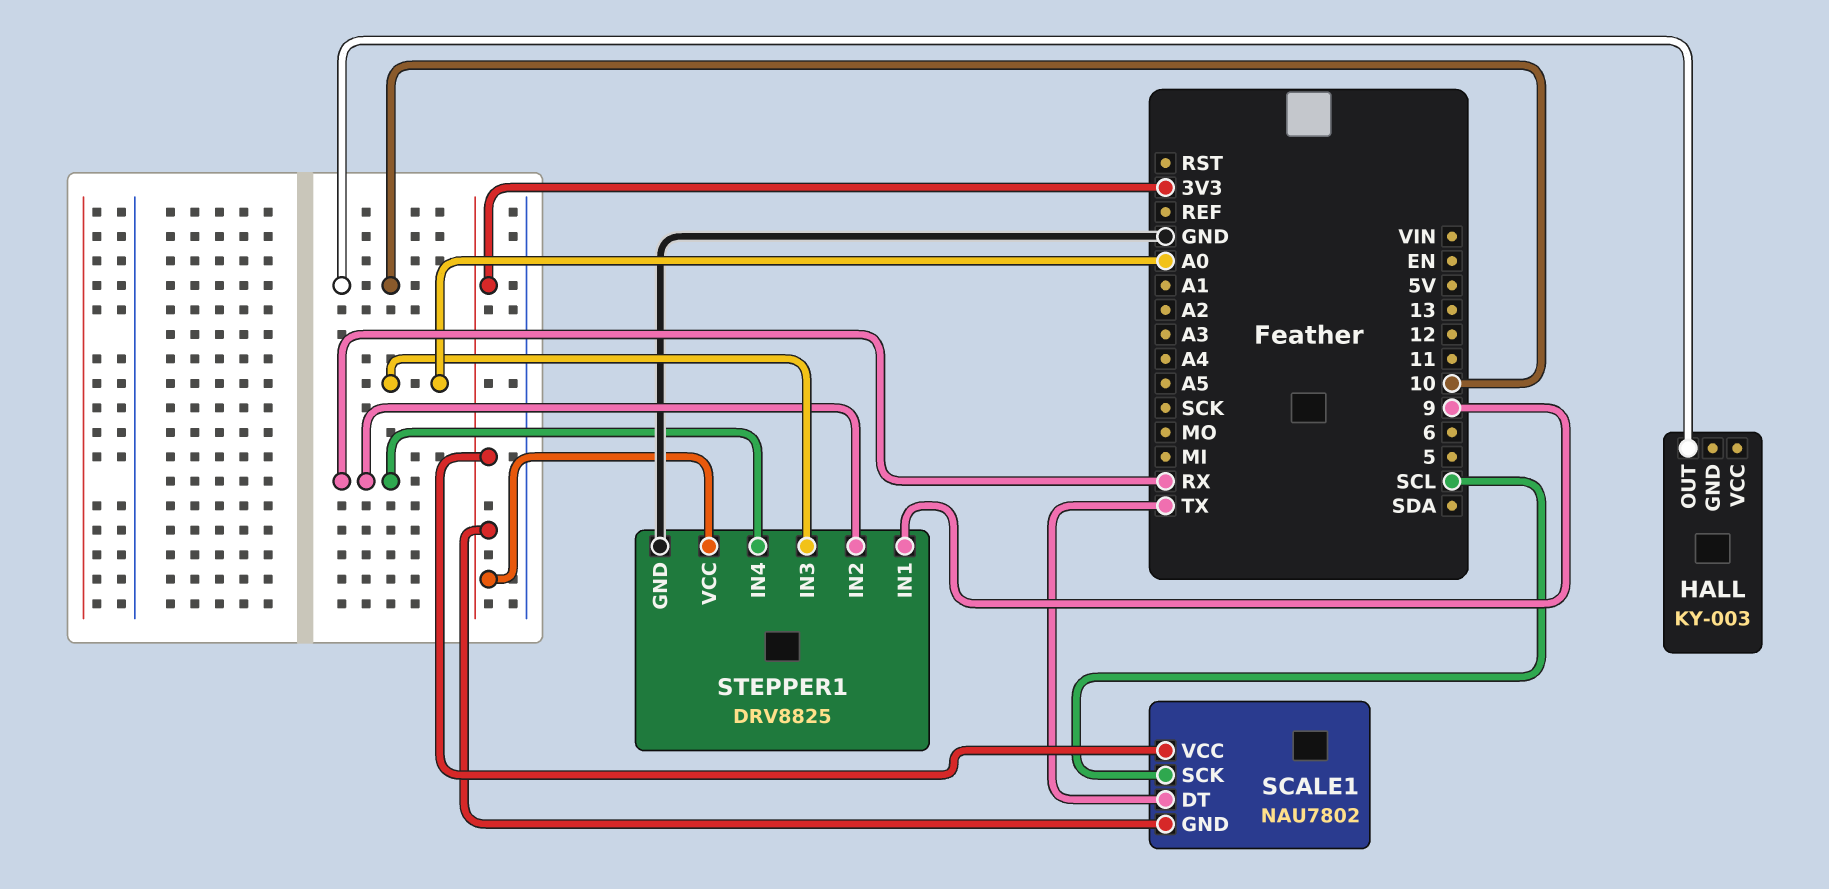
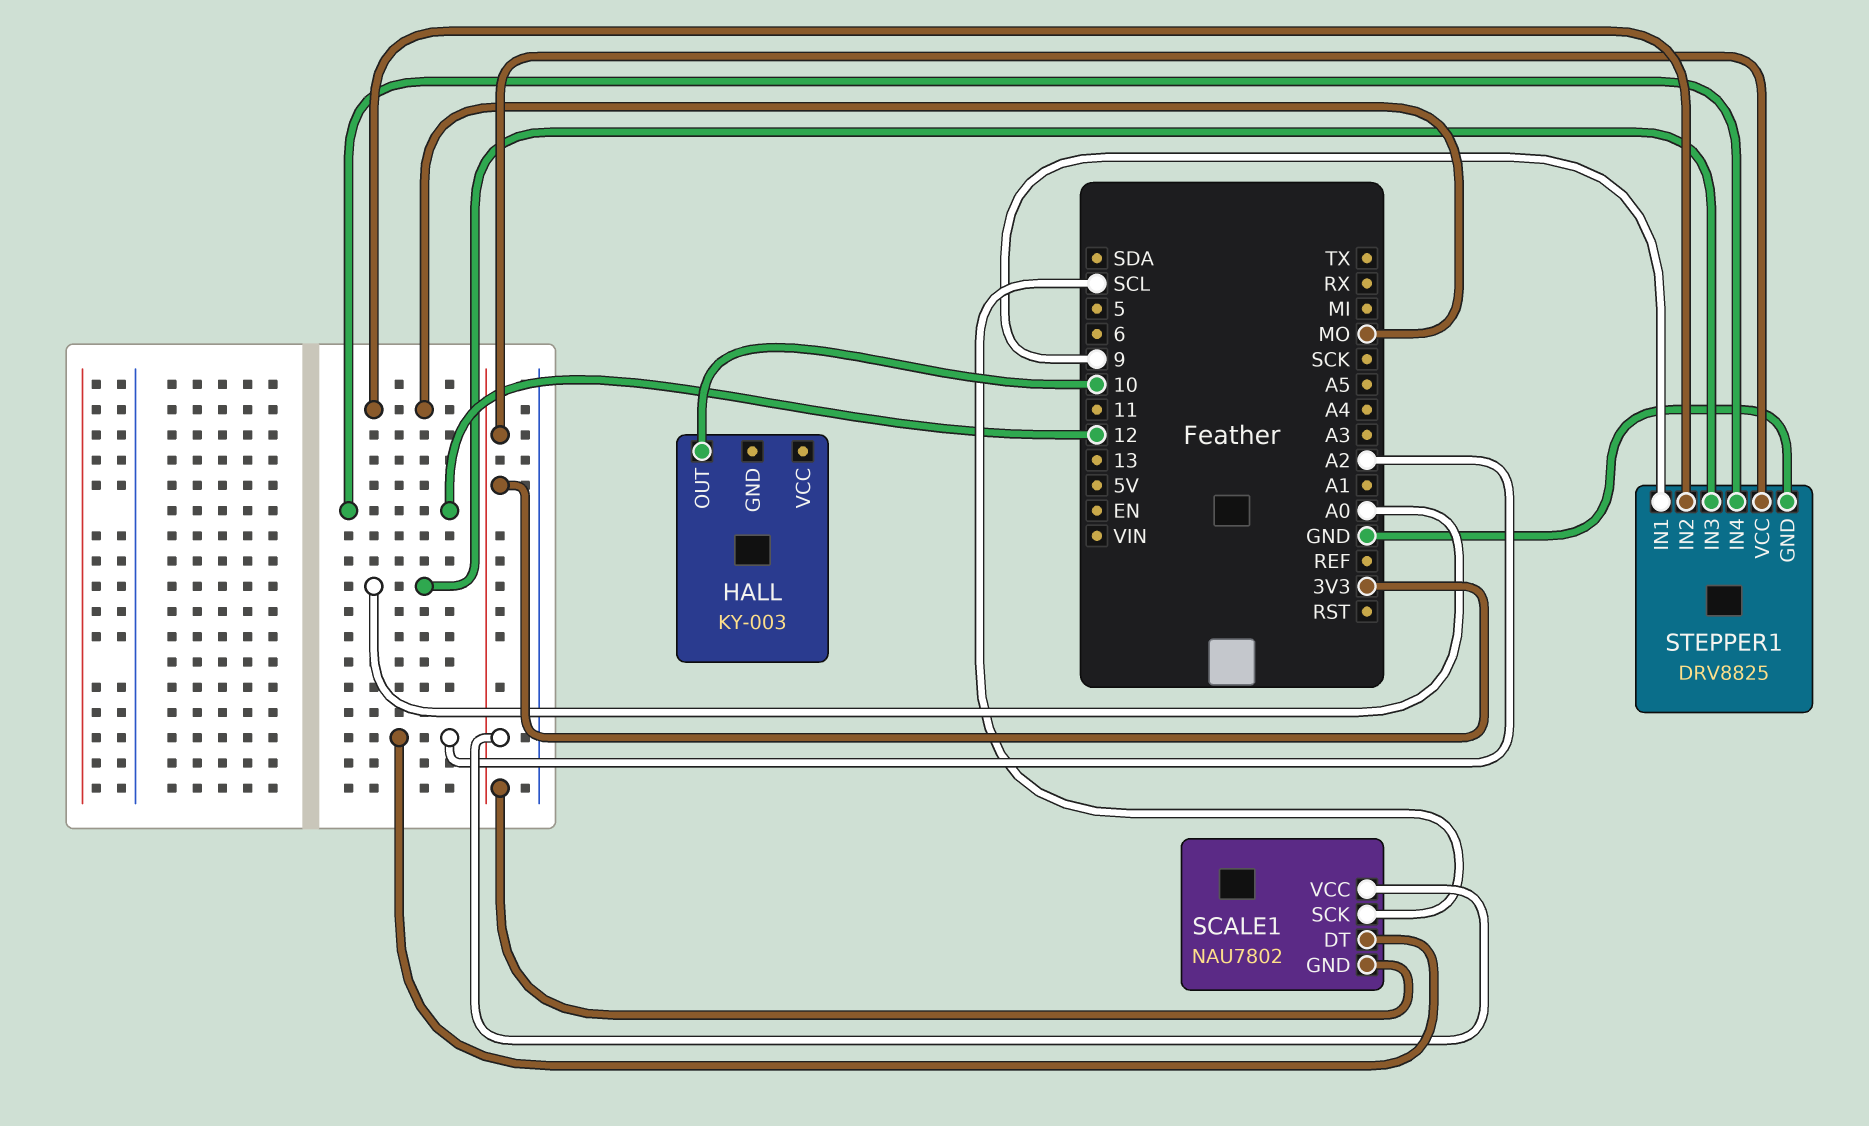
SCALE1 pin DT: TX -> A2
STEPPER1 pin IN2: RX -> MO
STEPPER1 pin IN4: RX -> 12

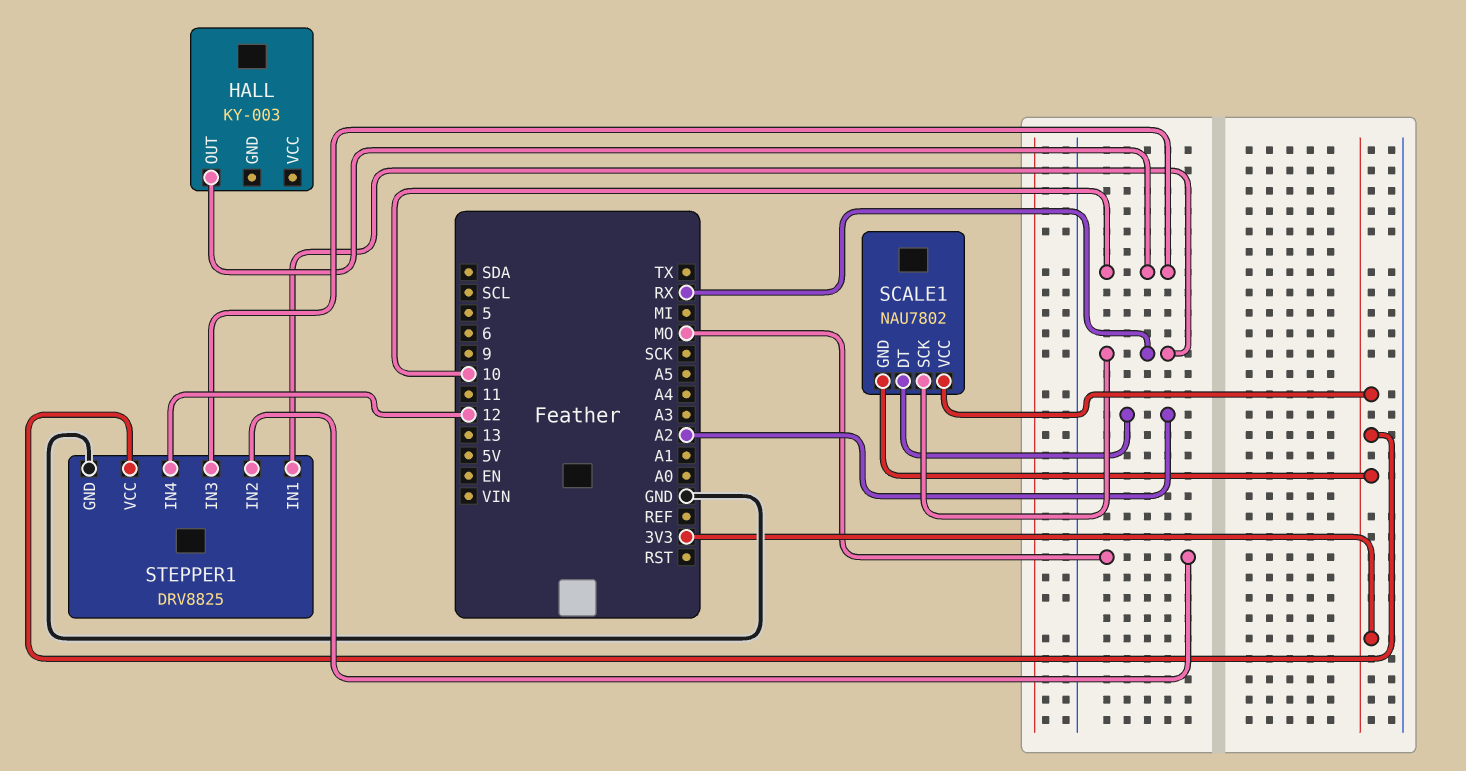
SCALE1 pin SCK: SCL -> RX
STEPPER1 pin IN1: 9 -> RX
STEPPER1 pin IN3: A0 -> 10

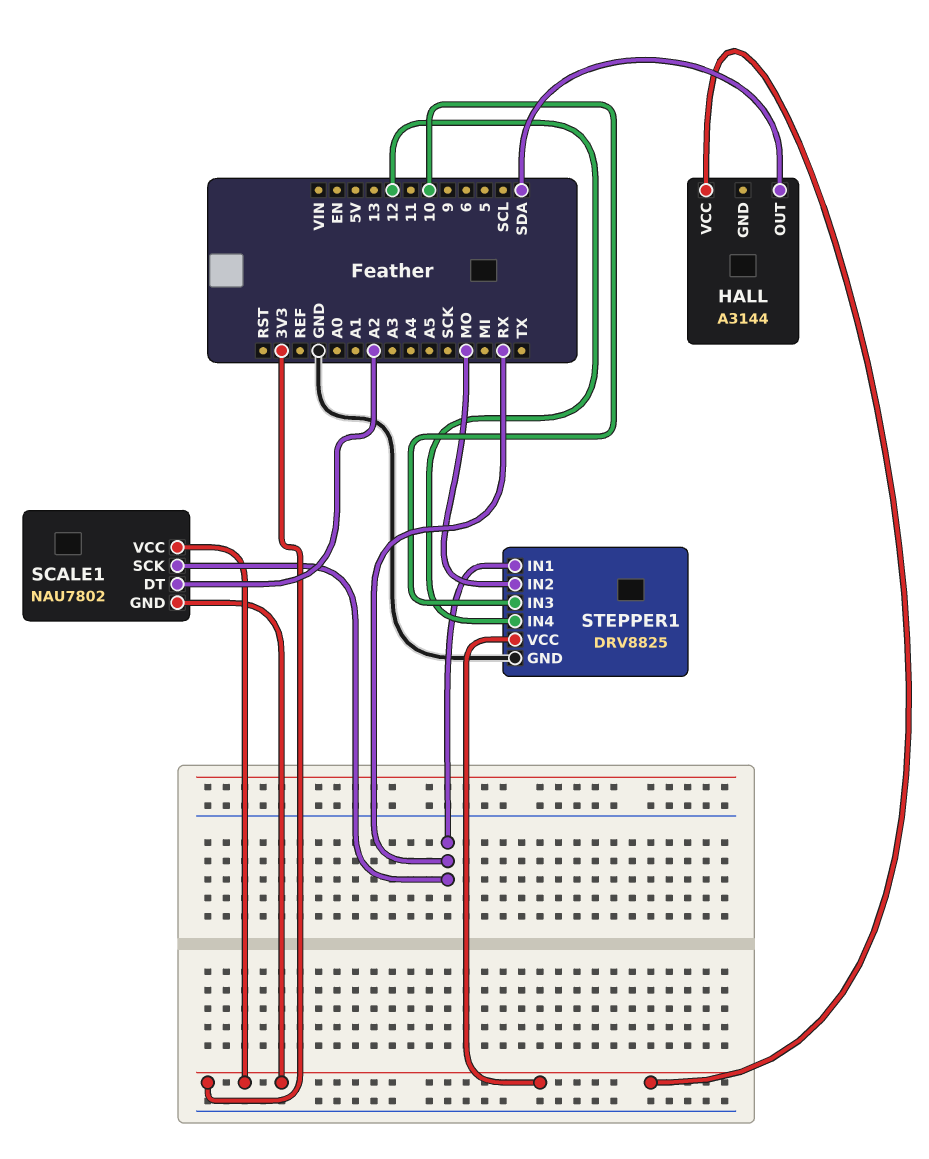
HALL: KY-003 -> A3144
HALL pin OUT: 10 -> SDA
HALL pin VCC: none -> 3V3

